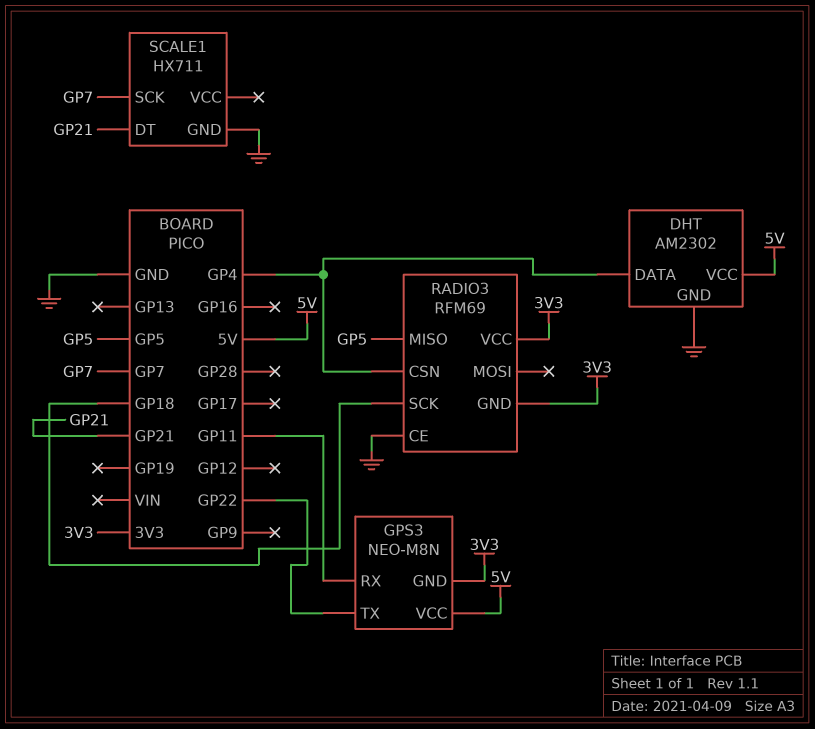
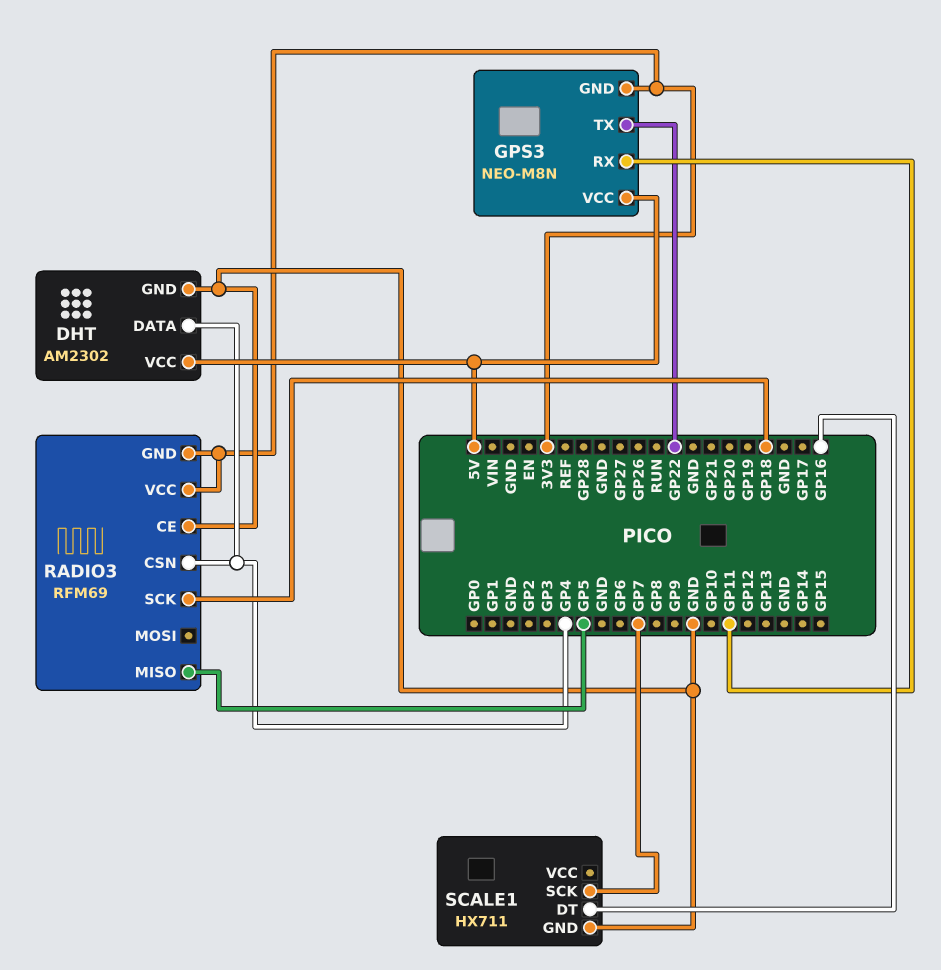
SCALE1 pin DT: GP21 -> GP16

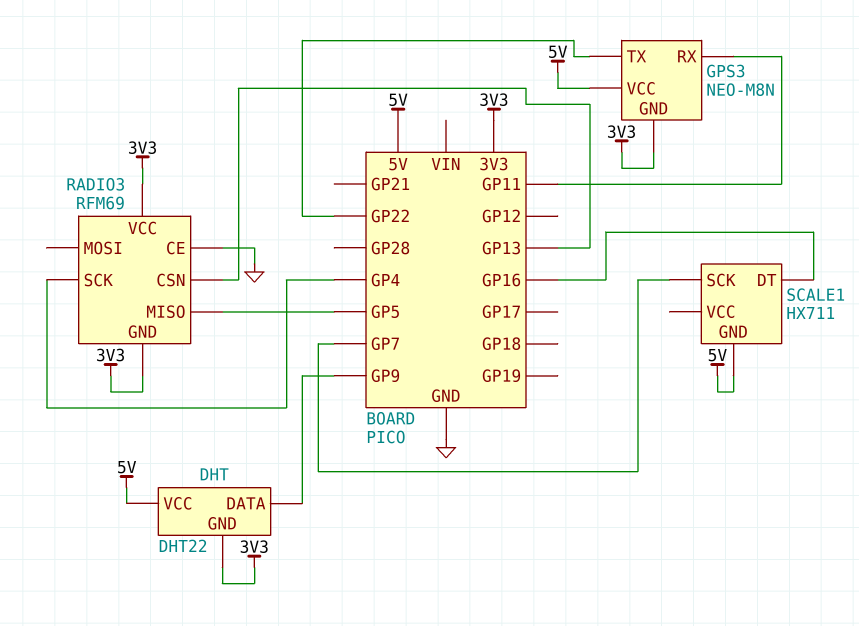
DHT: AM2302 -> DHT22
DHT pin DATA: GP4 -> GP9
DHT pin GND: GND -> 3V3
RADIO3 pin CSN: GP4 -> GP13
RADIO3 pin SCK: GP18 -> GP4
SCALE1 pin GND: GND -> 5V

